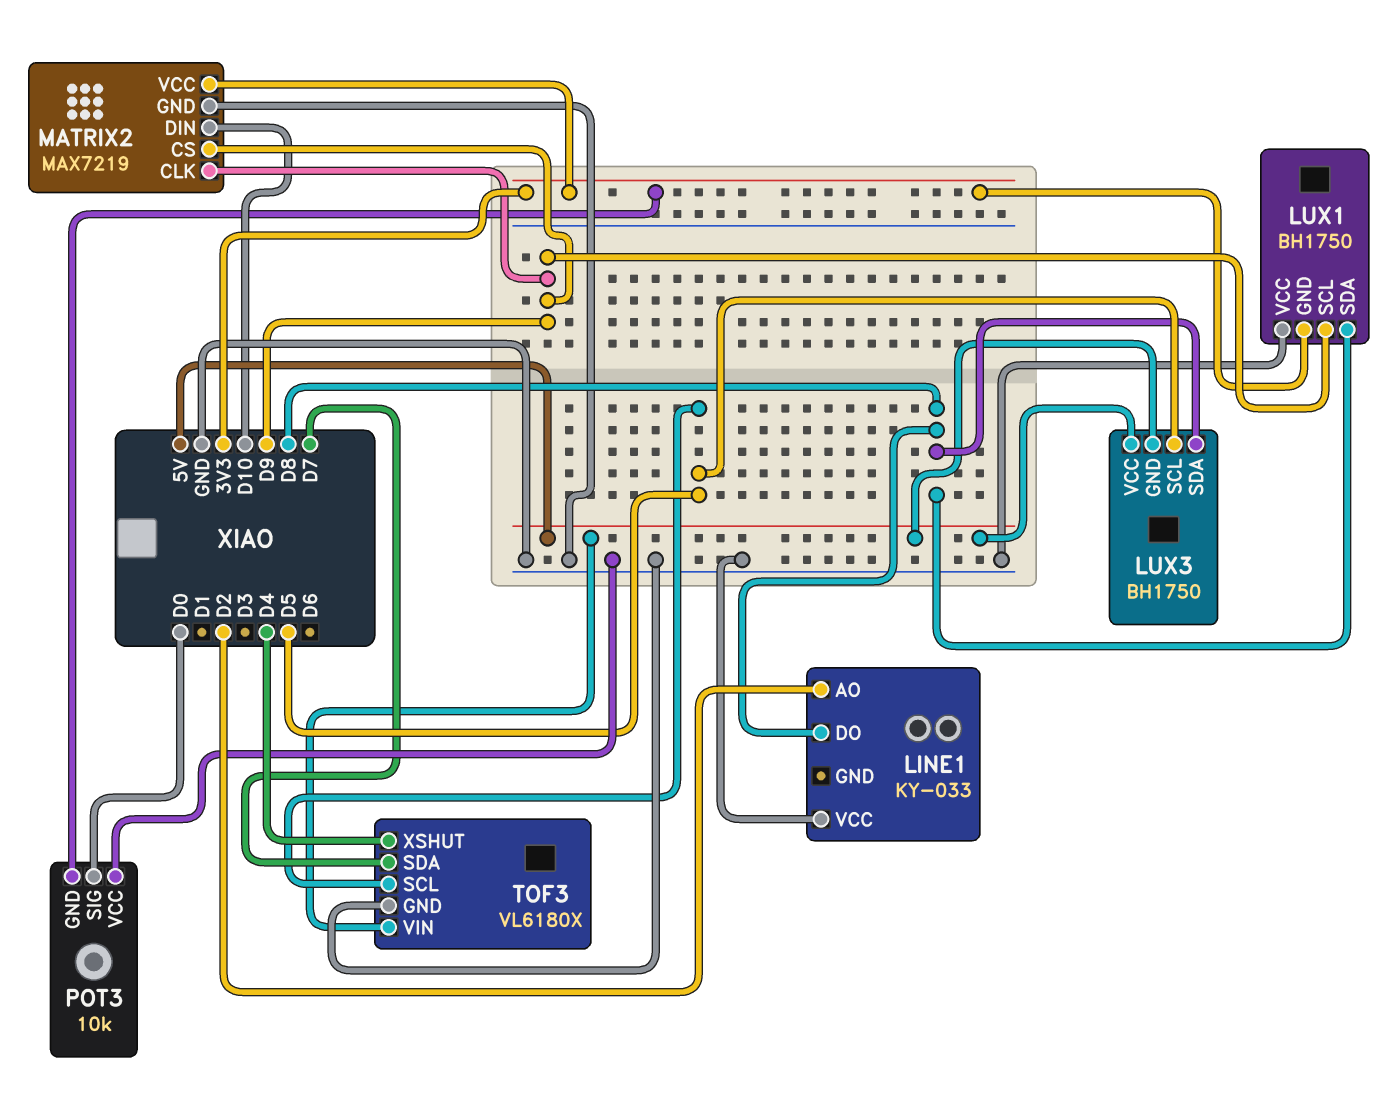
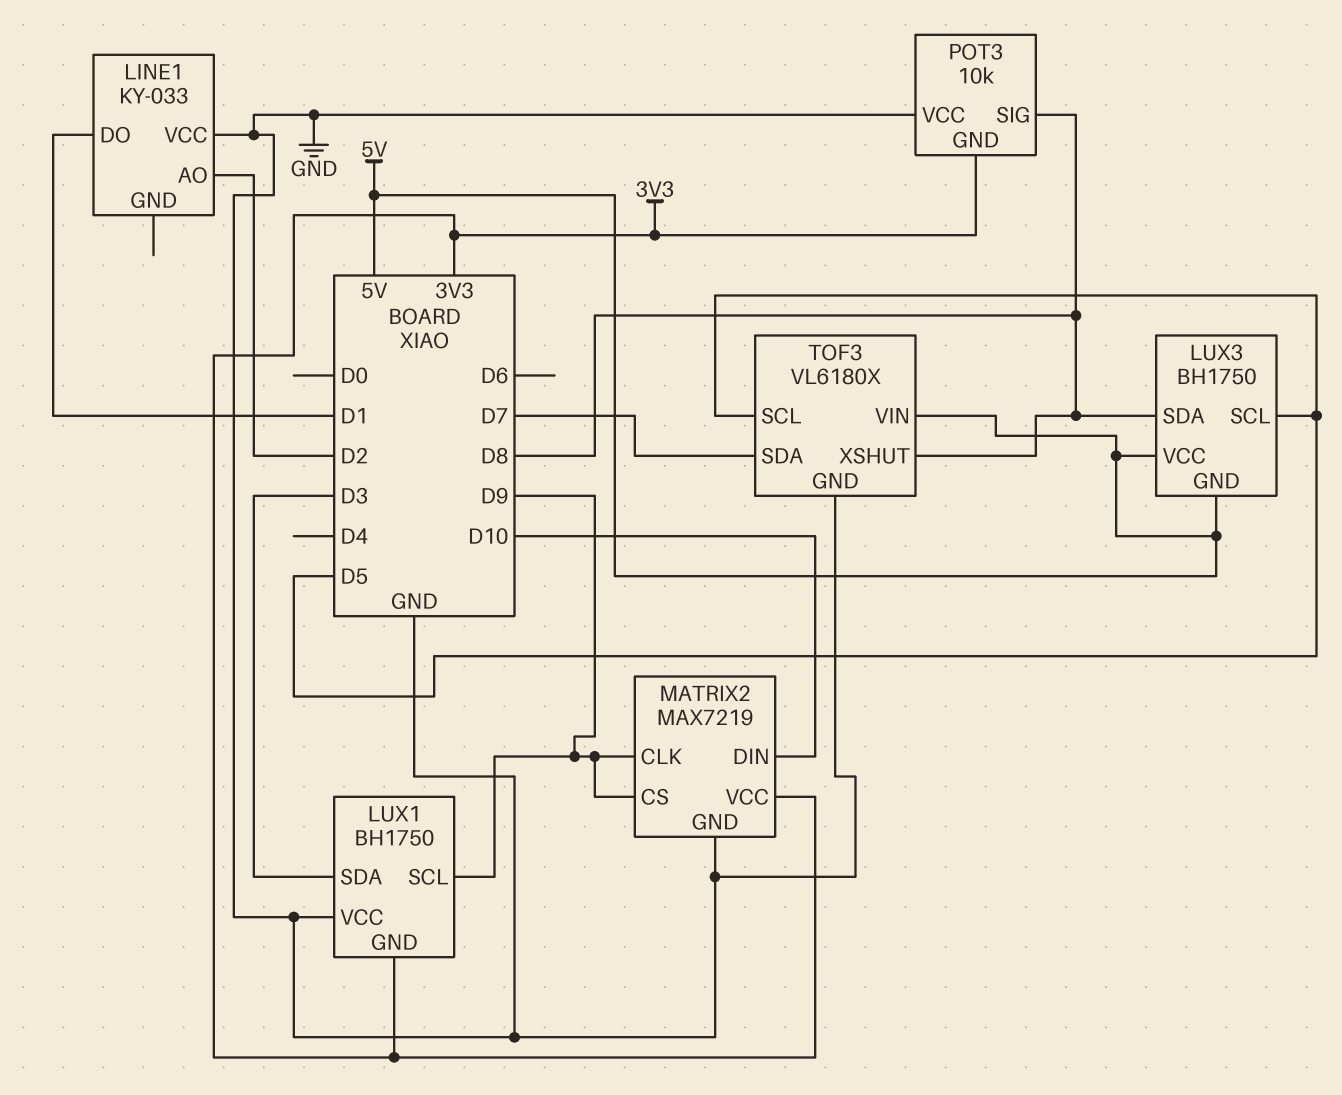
LINE1 pin DO: D8 -> D1
LUX1 pin SDA: D8 -> D3
POT3 pin SIG: D0 -> D8
TOF3 pin XSHUT: D4 -> D8

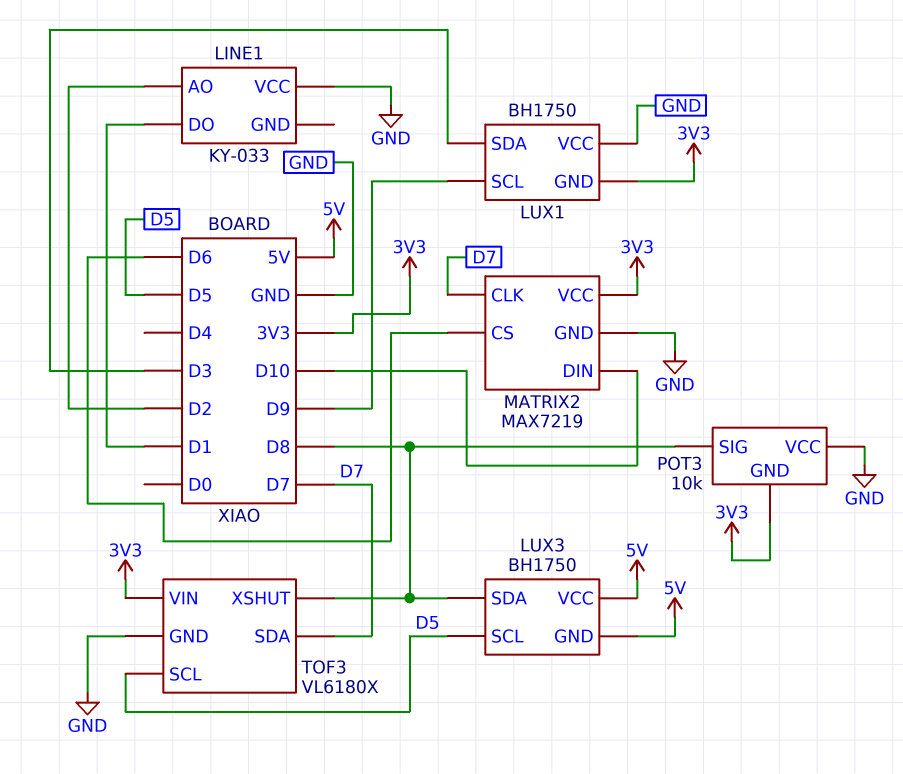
MATRIX2 pin CLK: D9 -> D7
MATRIX2 pin CS: D9 -> D6
TOF3 pin VIN: 5V -> 3V3

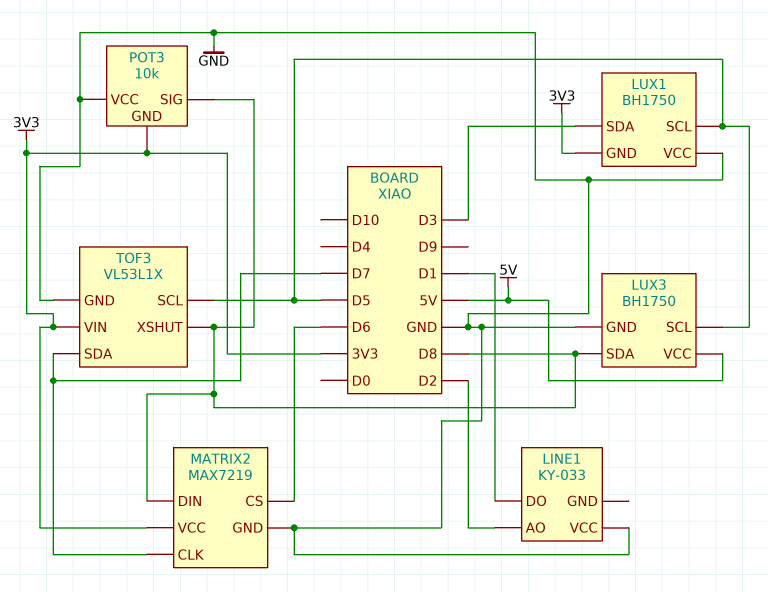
LUX1 pin SCL: D9 -> D5
LUX3 pin GND: 5V -> GND
MATRIX2 pin DIN: D10 -> D8
TOF3: VL6180X -> VL53L1X

